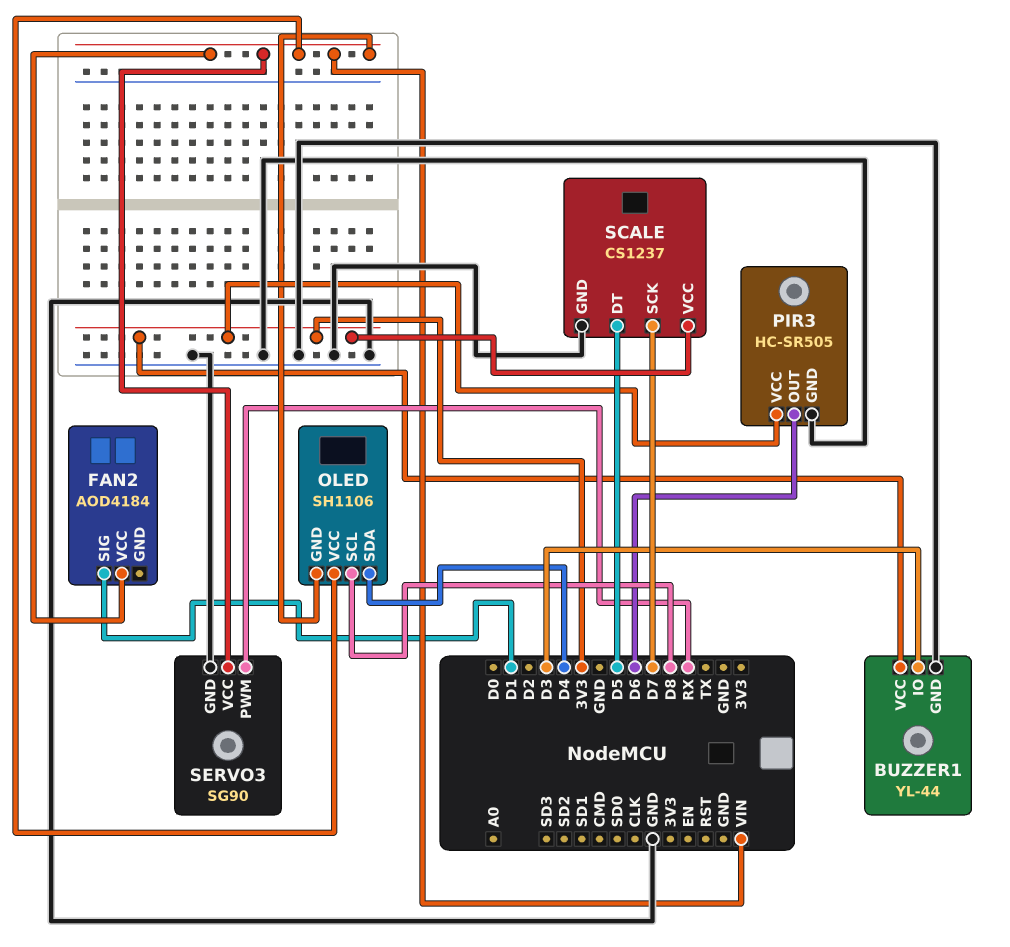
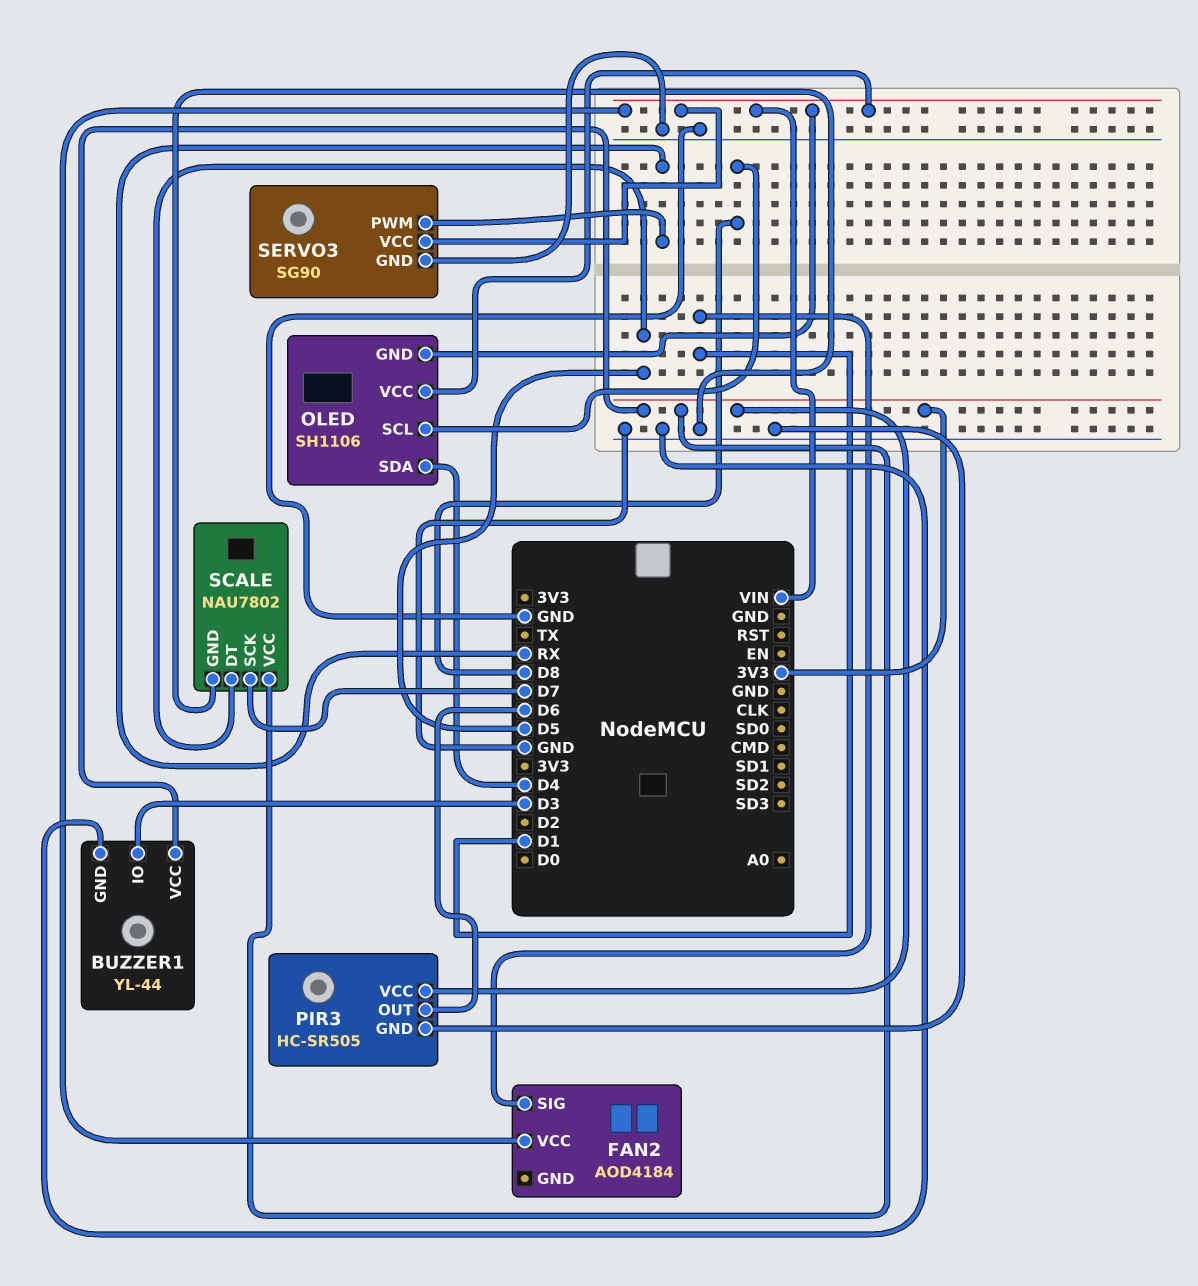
SCALE: CS1237 -> NAU7802

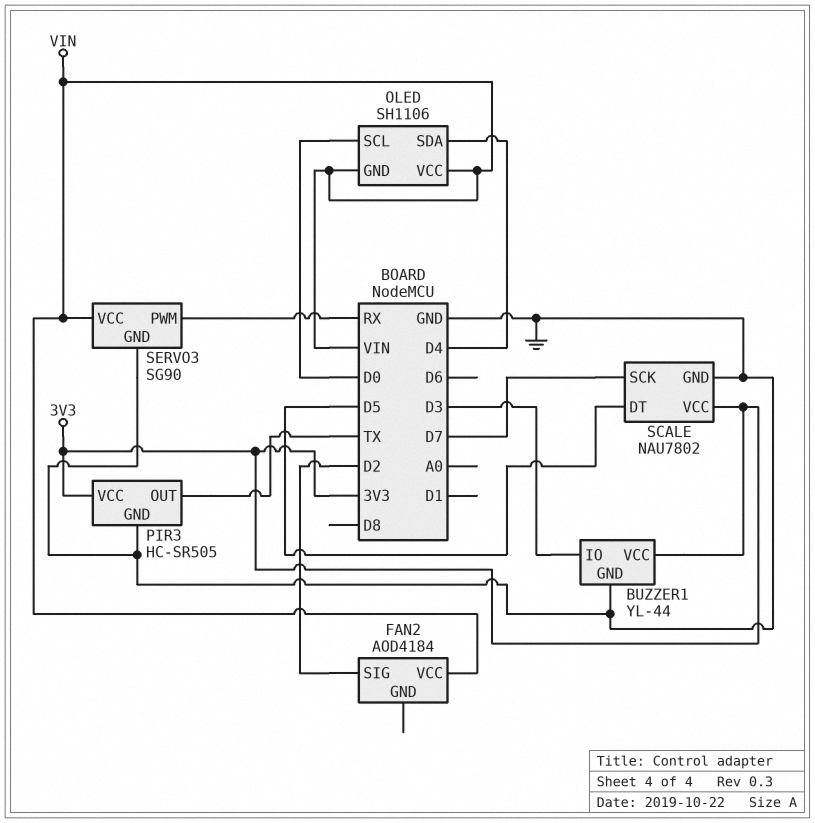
FAN2 pin SIG: D1 -> D2
OLED pin SCL: D8 -> D0
PIR3 pin OUT: D6 -> TX

